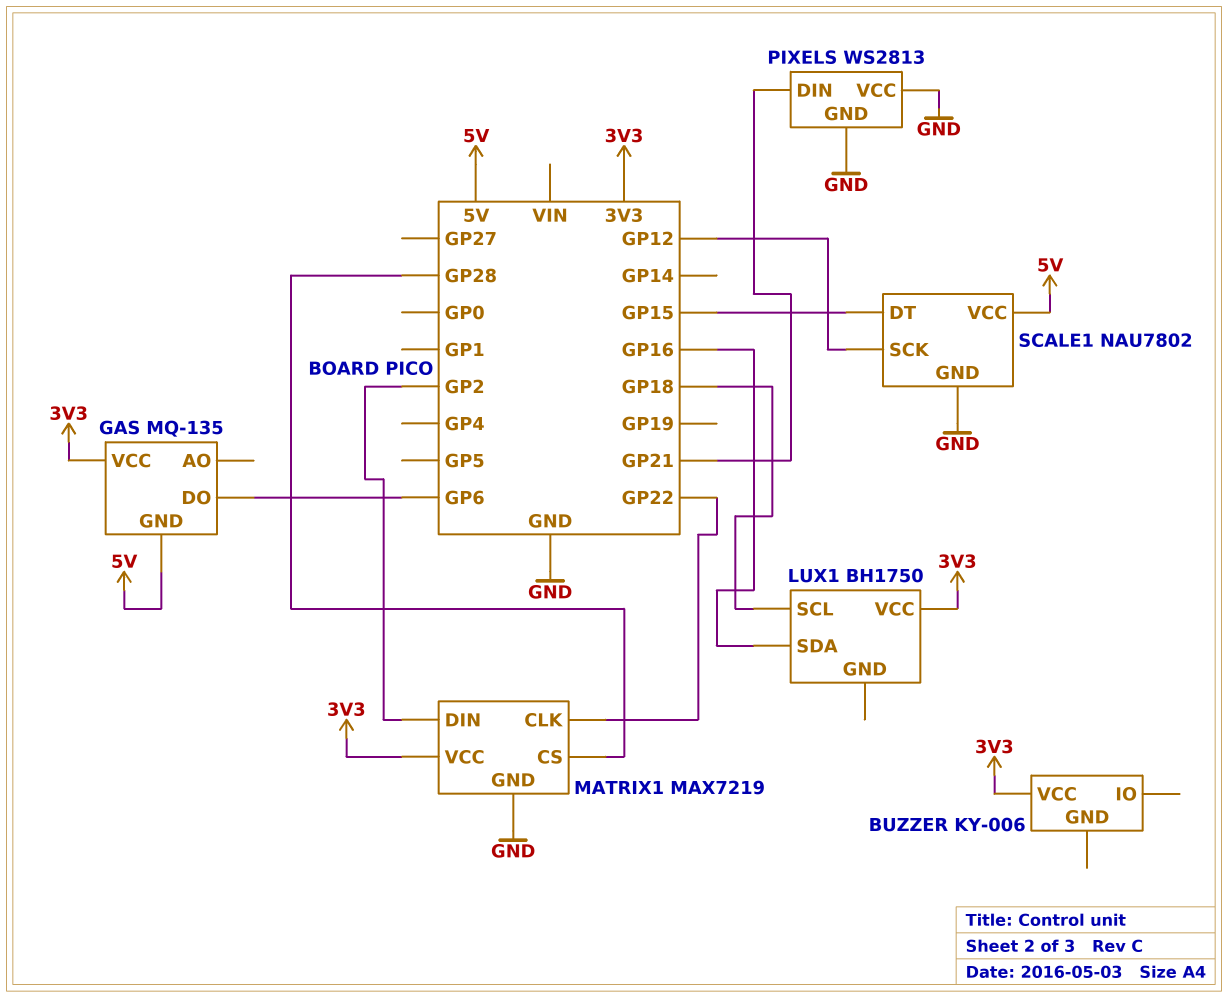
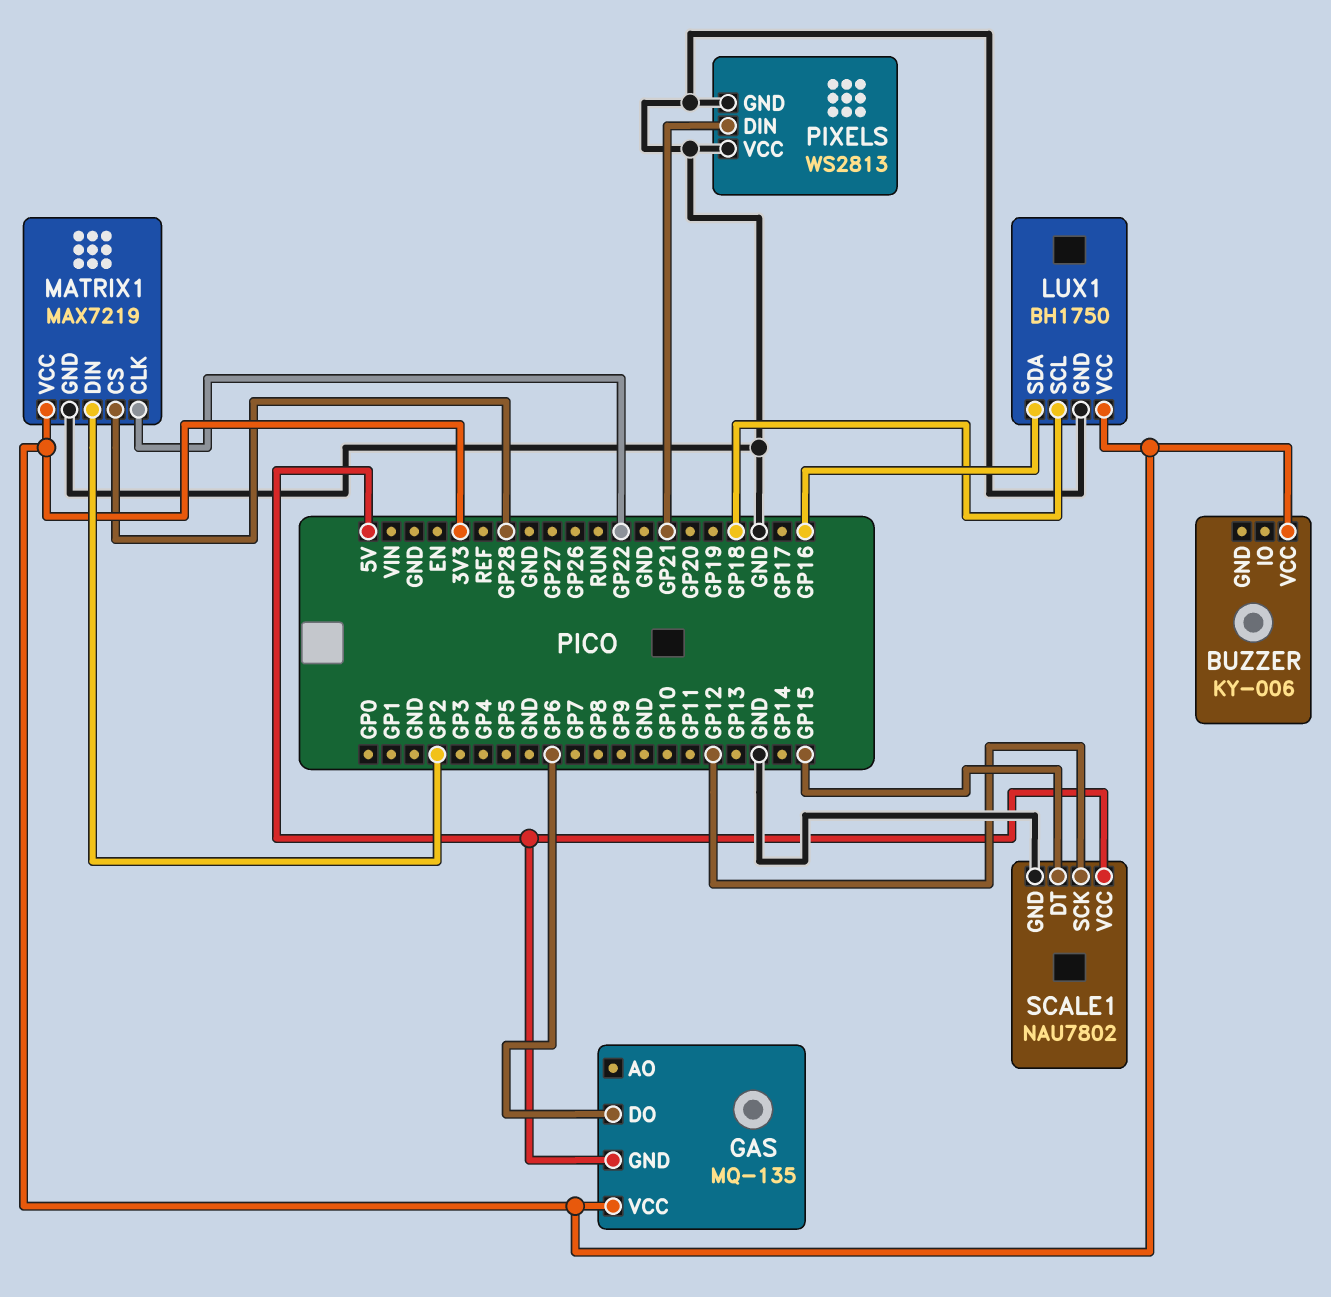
LUX1 pin GND: none -> GND

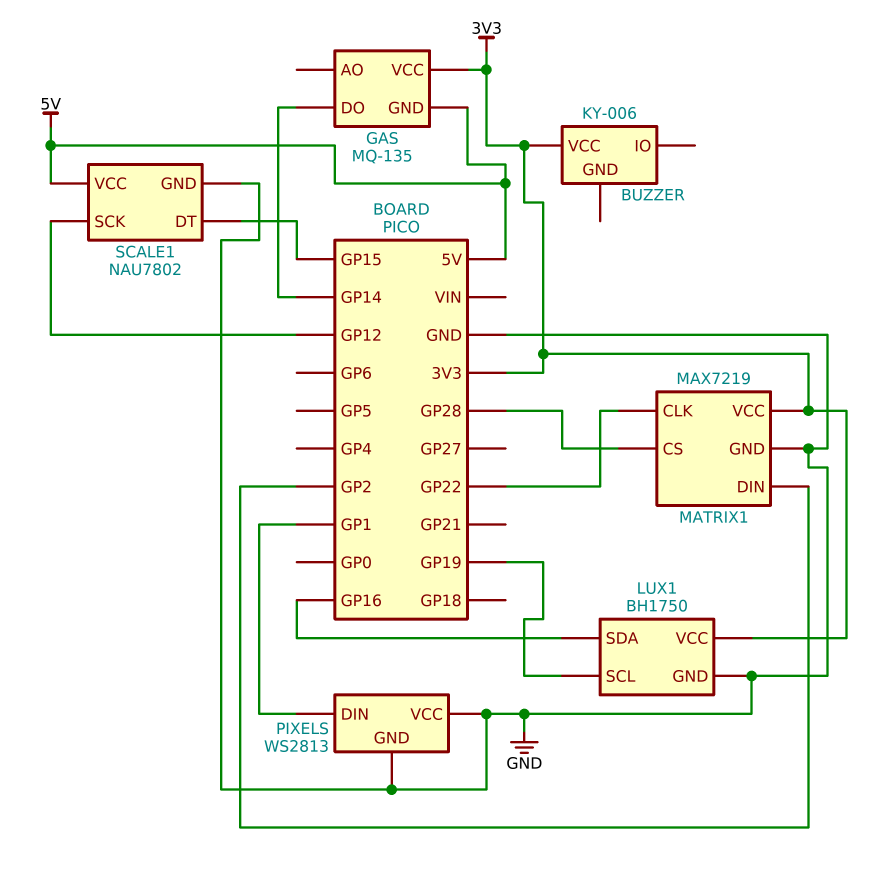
GAS pin DO: GP6 -> GP14
LUX1 pin SCL: GP18 -> GP19
PIXELS pin DIN: GP21 -> GP1

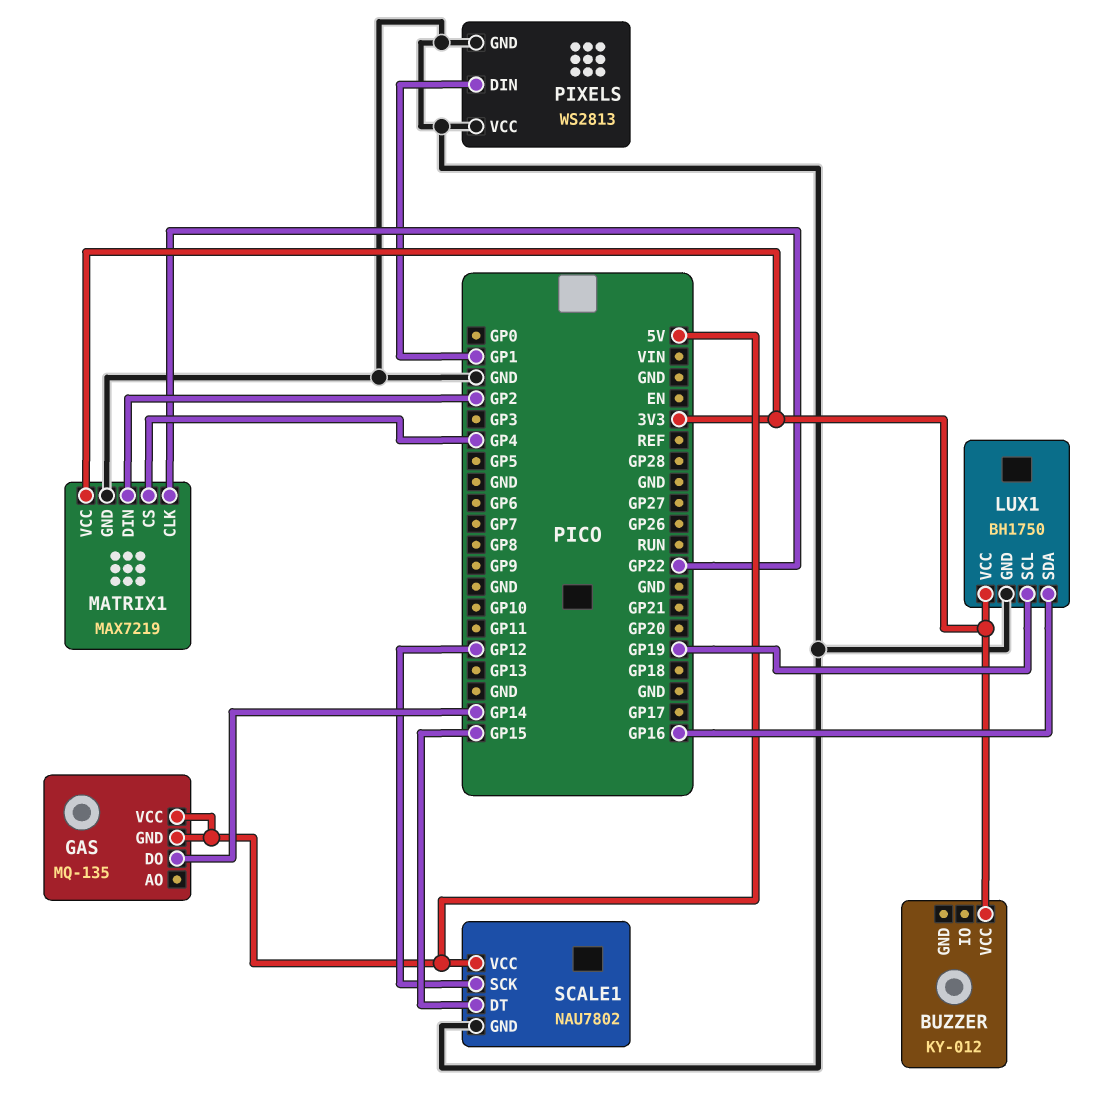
BUZZER: KY-006 -> KY-012
GAS pin VCC: 3V3 -> 5V
MATRIX1 pin CS: GP28 -> GP4

